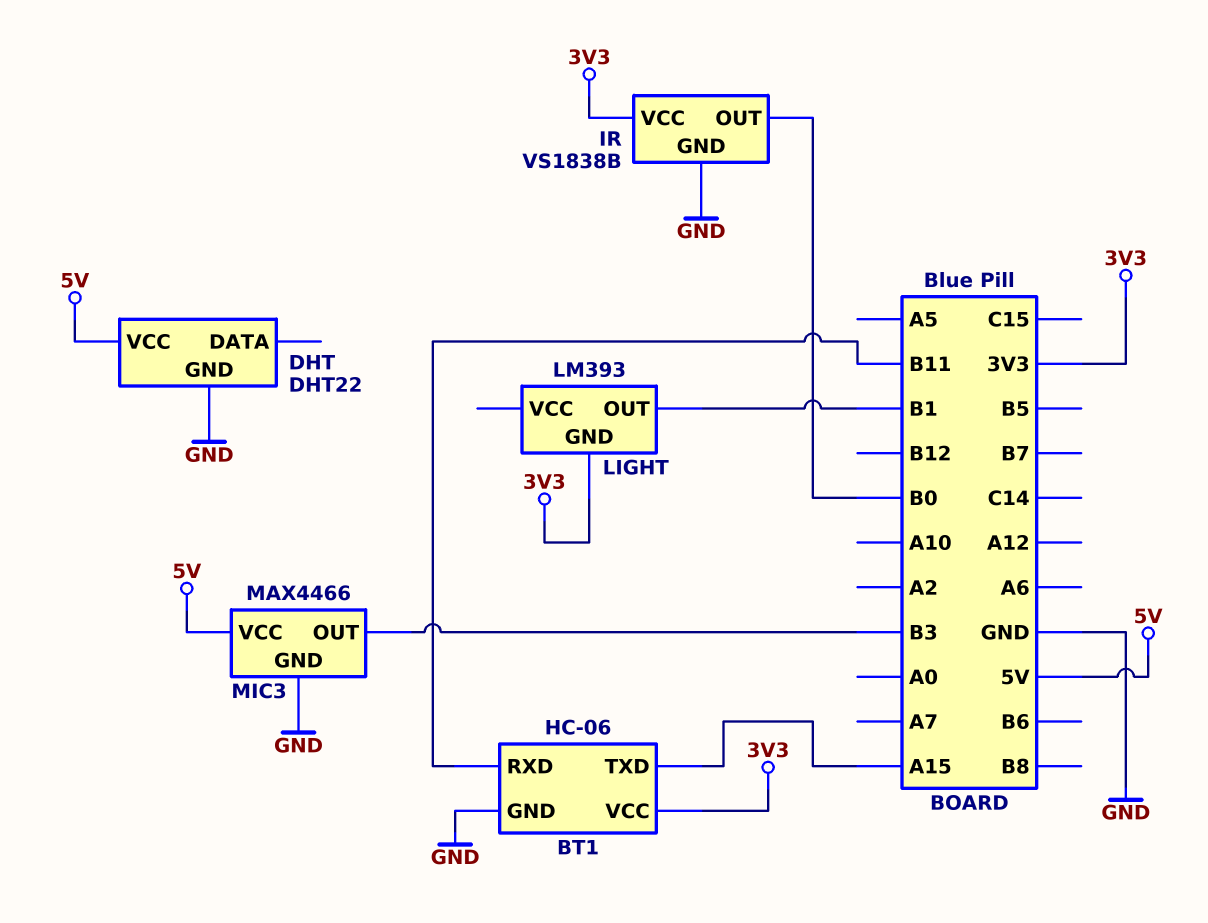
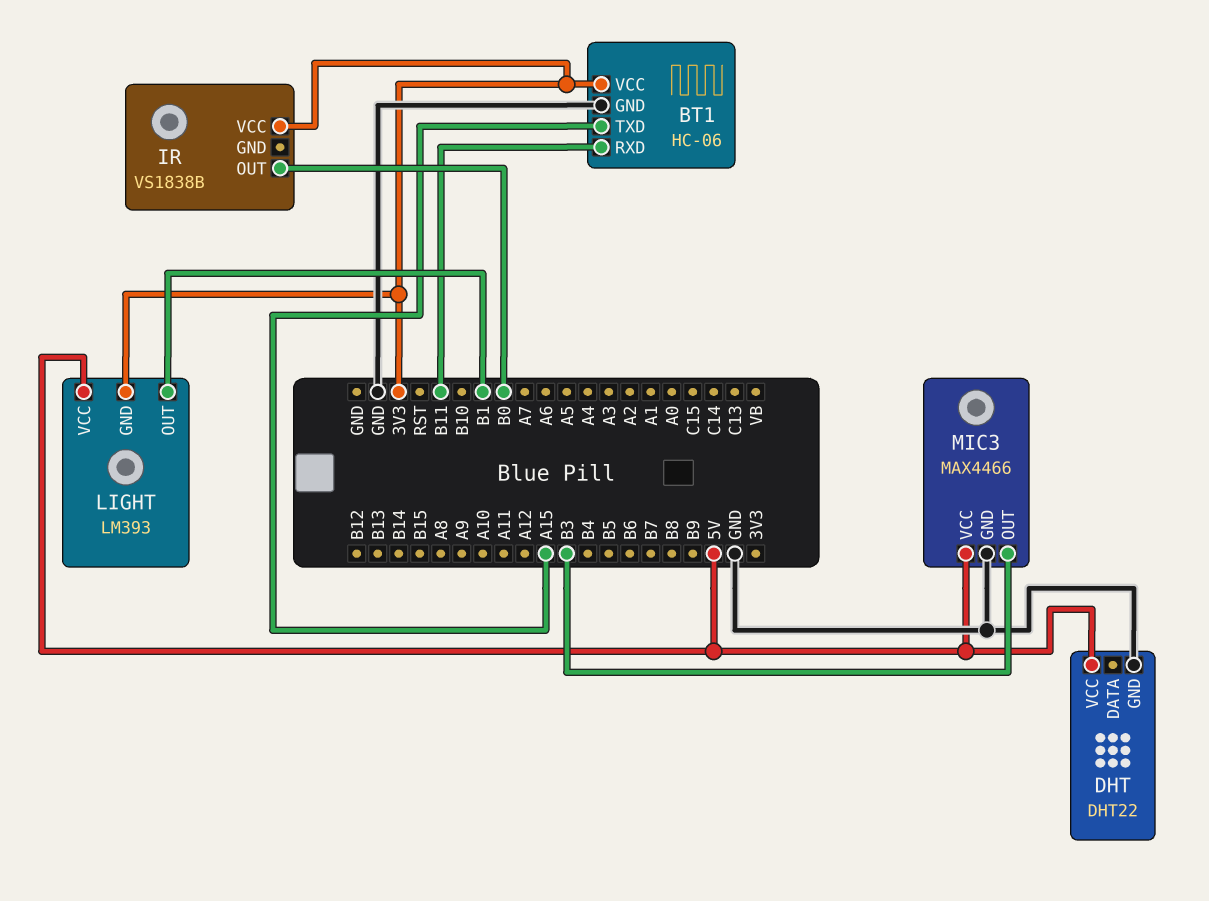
IR pin GND: GND -> none
LIGHT pin VCC: none -> 5V

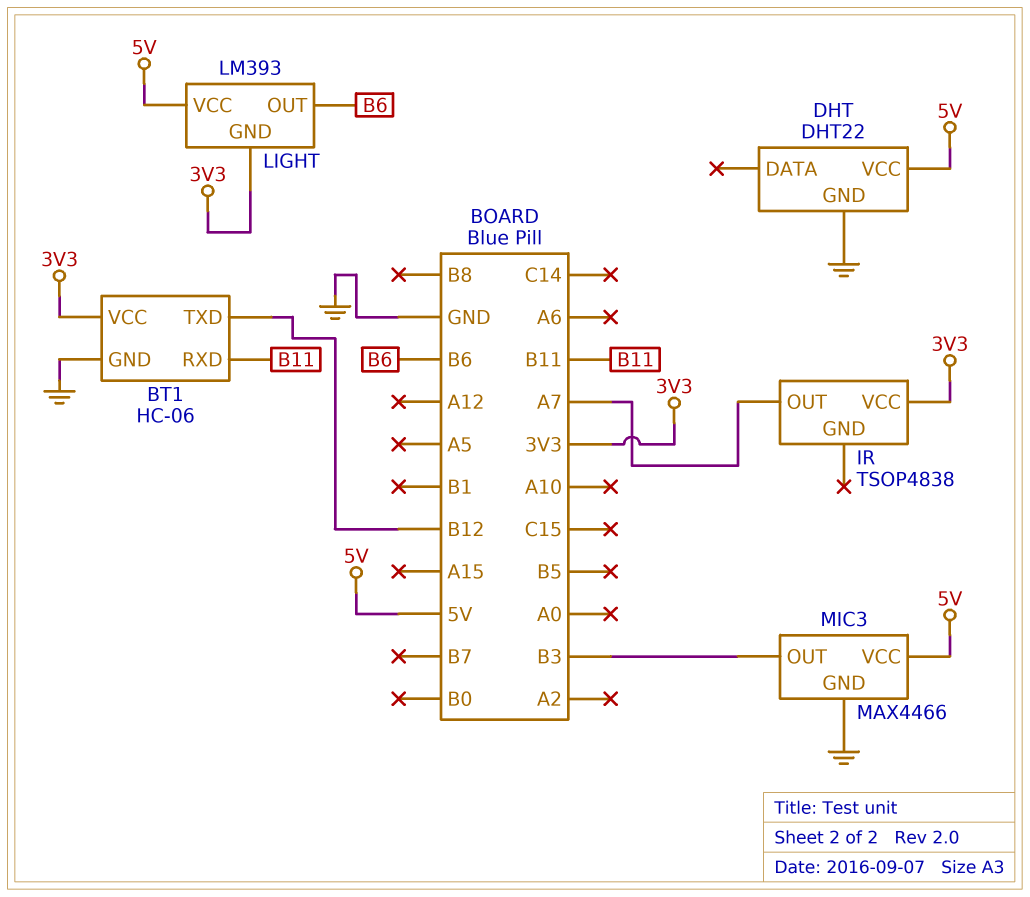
BT1 pin TXD: A15 -> B12
IR: VS1838B -> TSOP4838
IR pin OUT: B0 -> A7
LIGHT pin OUT: B1 -> B6

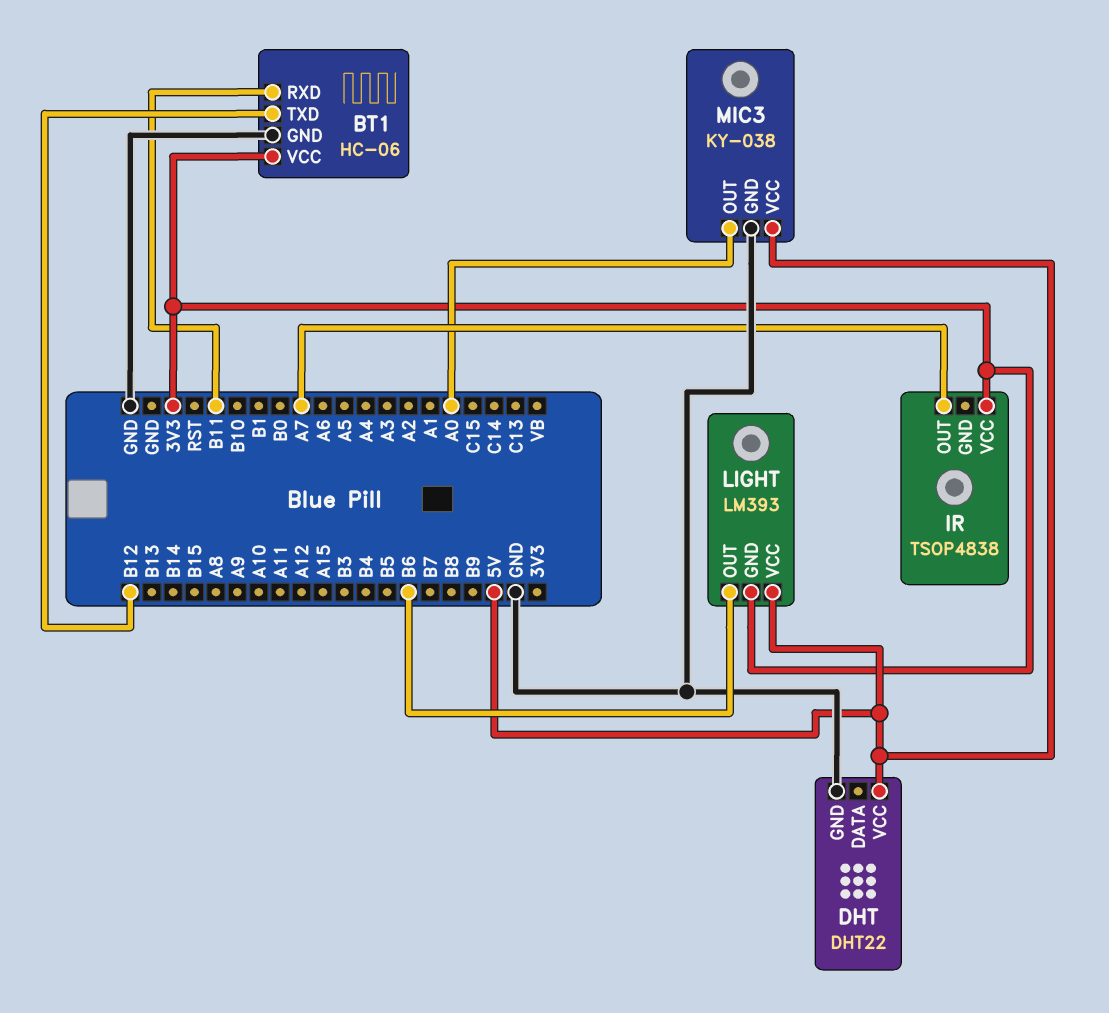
MIC3: MAX4466 -> KY-038
MIC3 pin OUT: B3 -> A0

